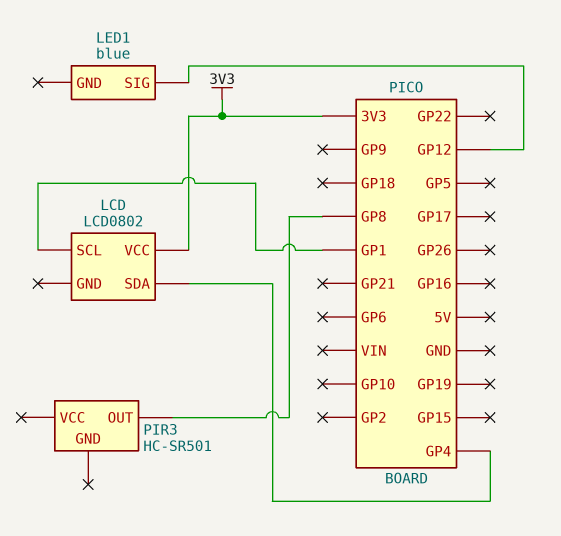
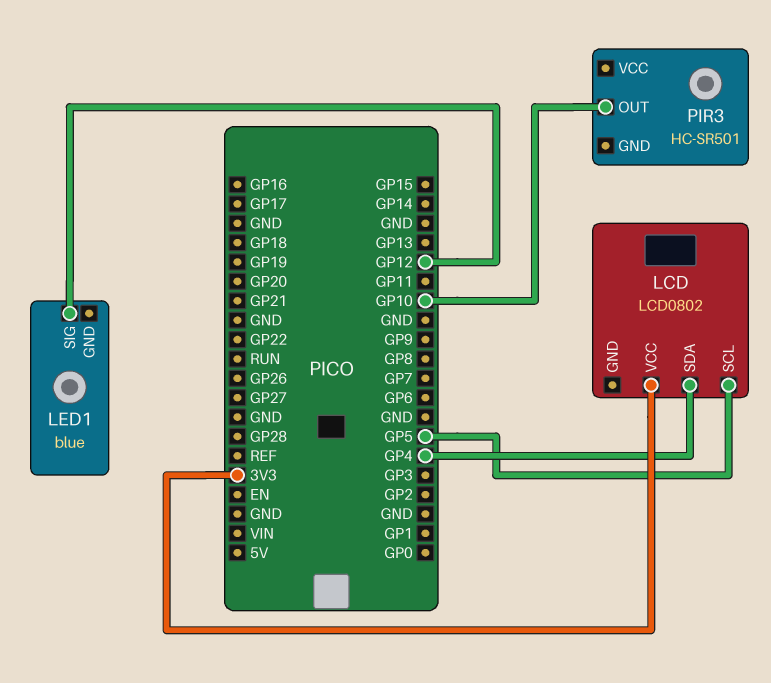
LCD pin SCL: GP1 -> GP5
PIR3 pin OUT: GP8 -> GP10

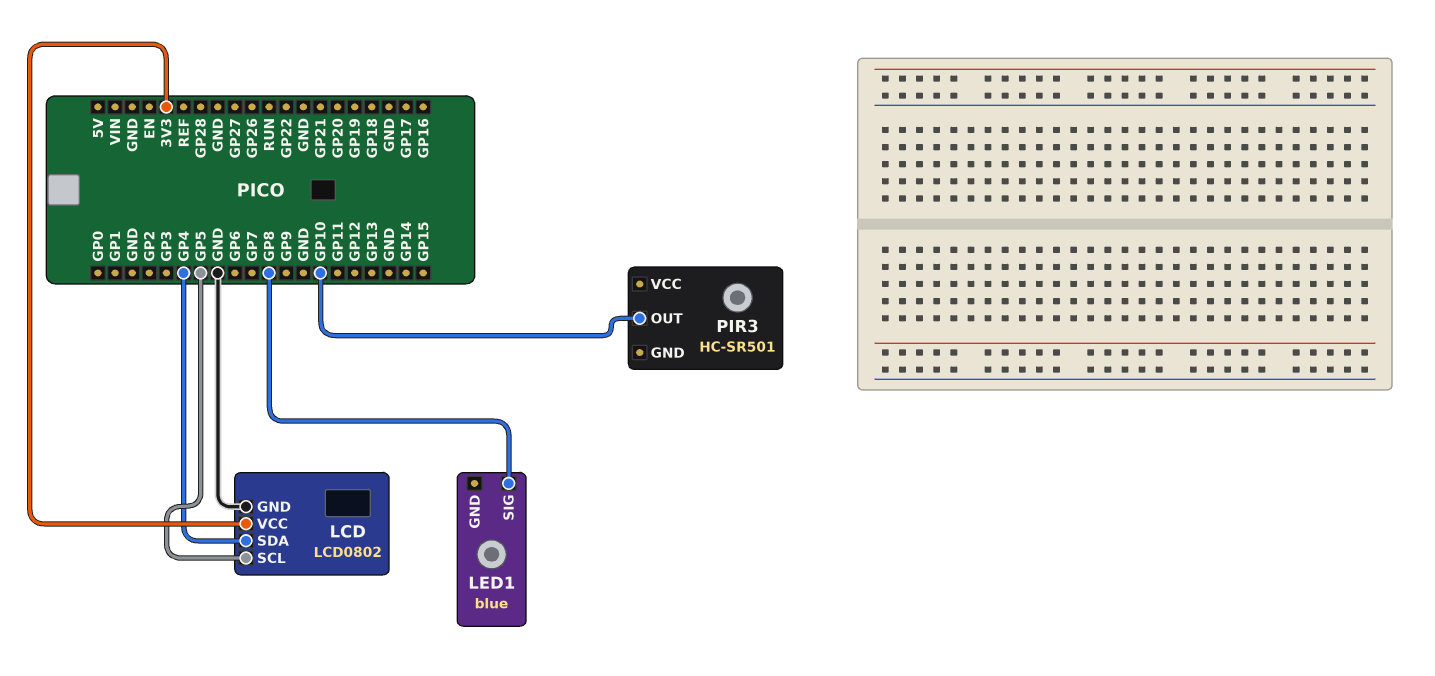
LCD pin GND: none -> GND
LED1 pin SIG: GP12 -> GP8

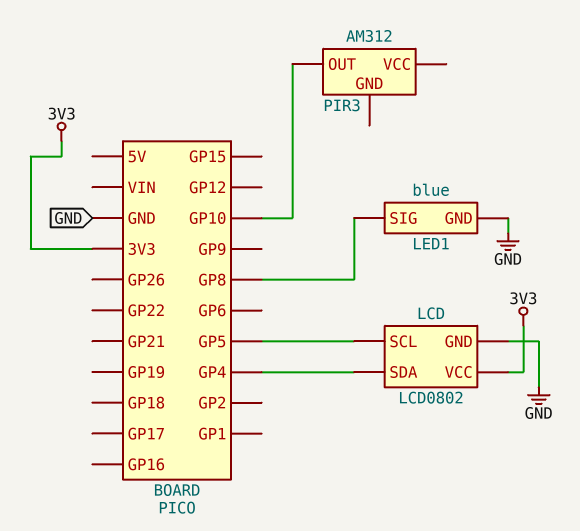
LED1 pin GND: none -> GND
PIR3: HC-SR501 -> AM312

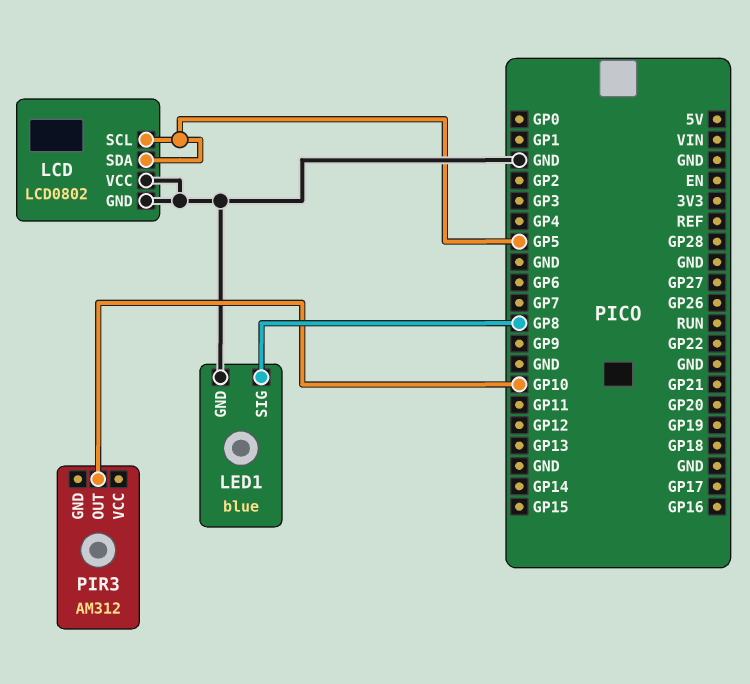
LCD pin SDA: GP4 -> GP5
LCD pin VCC: 3V3 -> GND

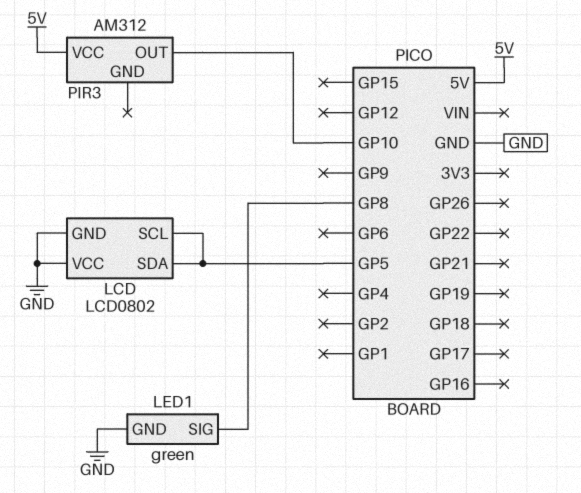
LED1: blue -> green
PIR3 pin VCC: none -> 5V

